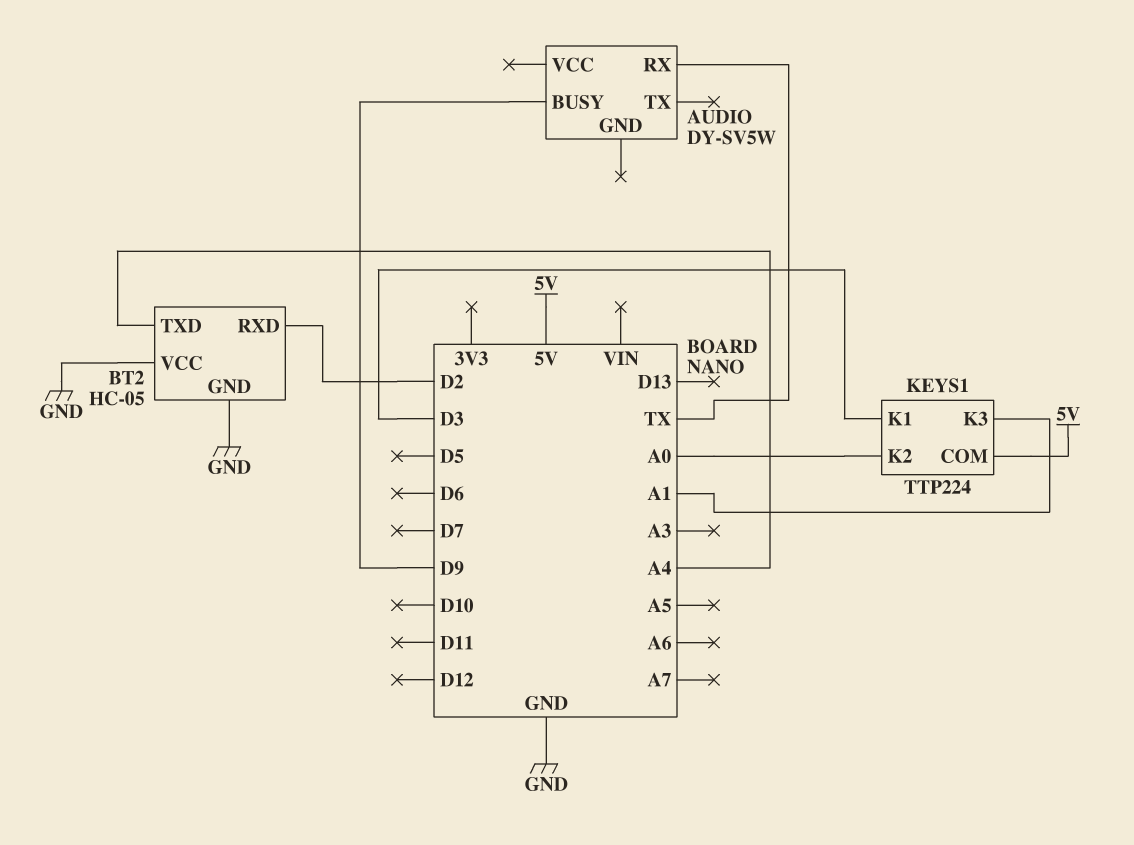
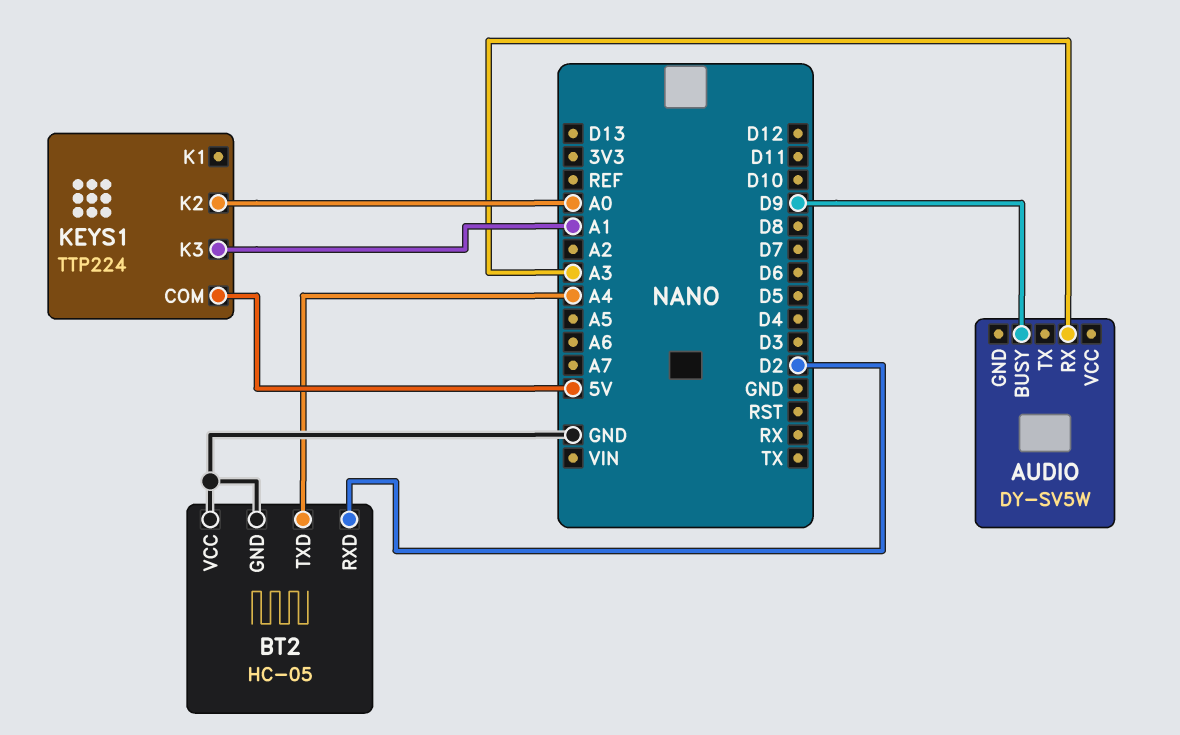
AUDIO pin RX: TX -> A3
KEYS1 pin K1: D3 -> none

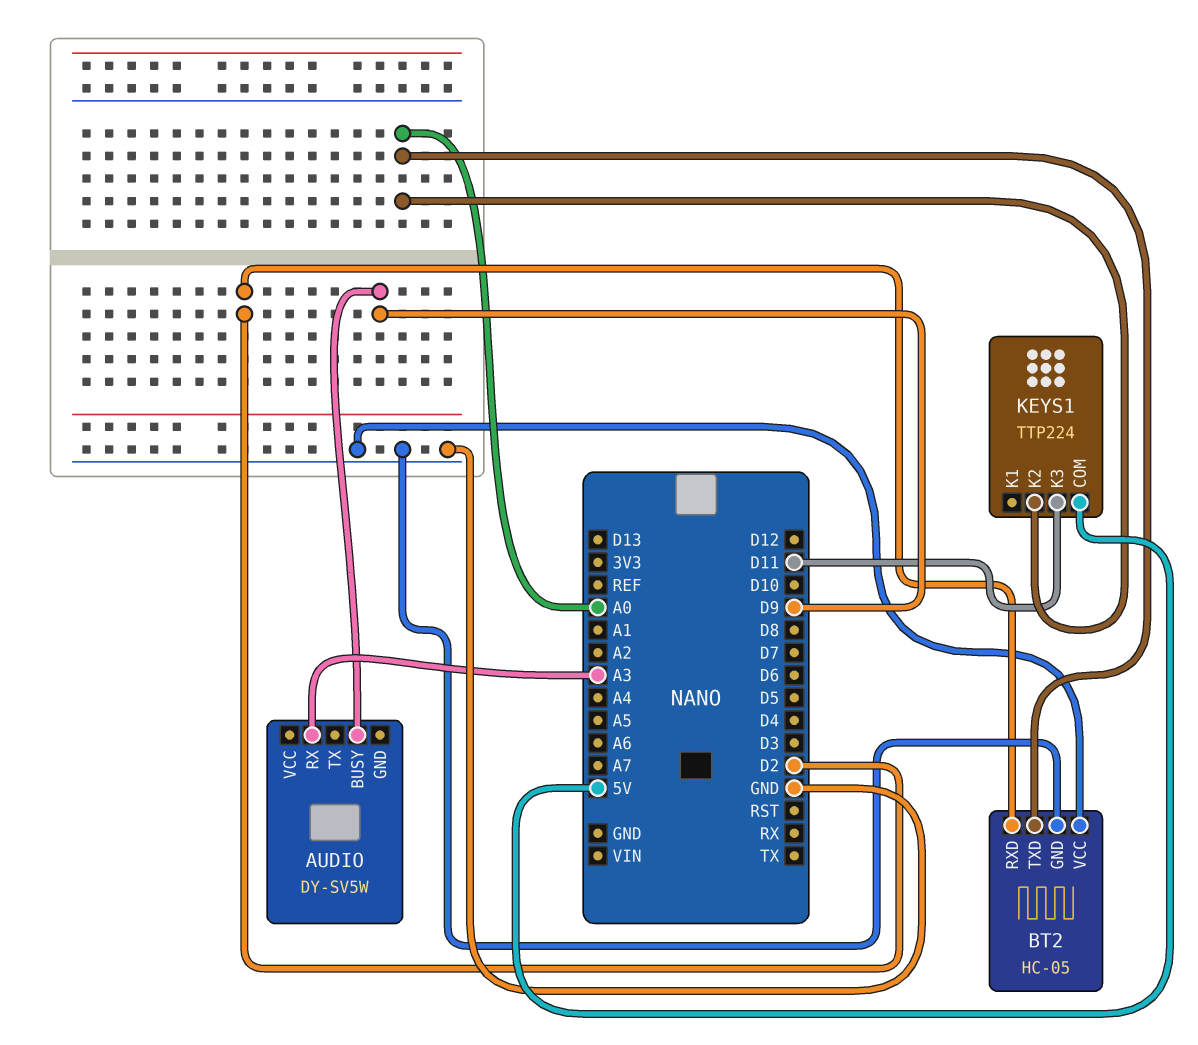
BT2 pin TXD: A4 -> A0
KEYS1 pin K3: A1 -> D11

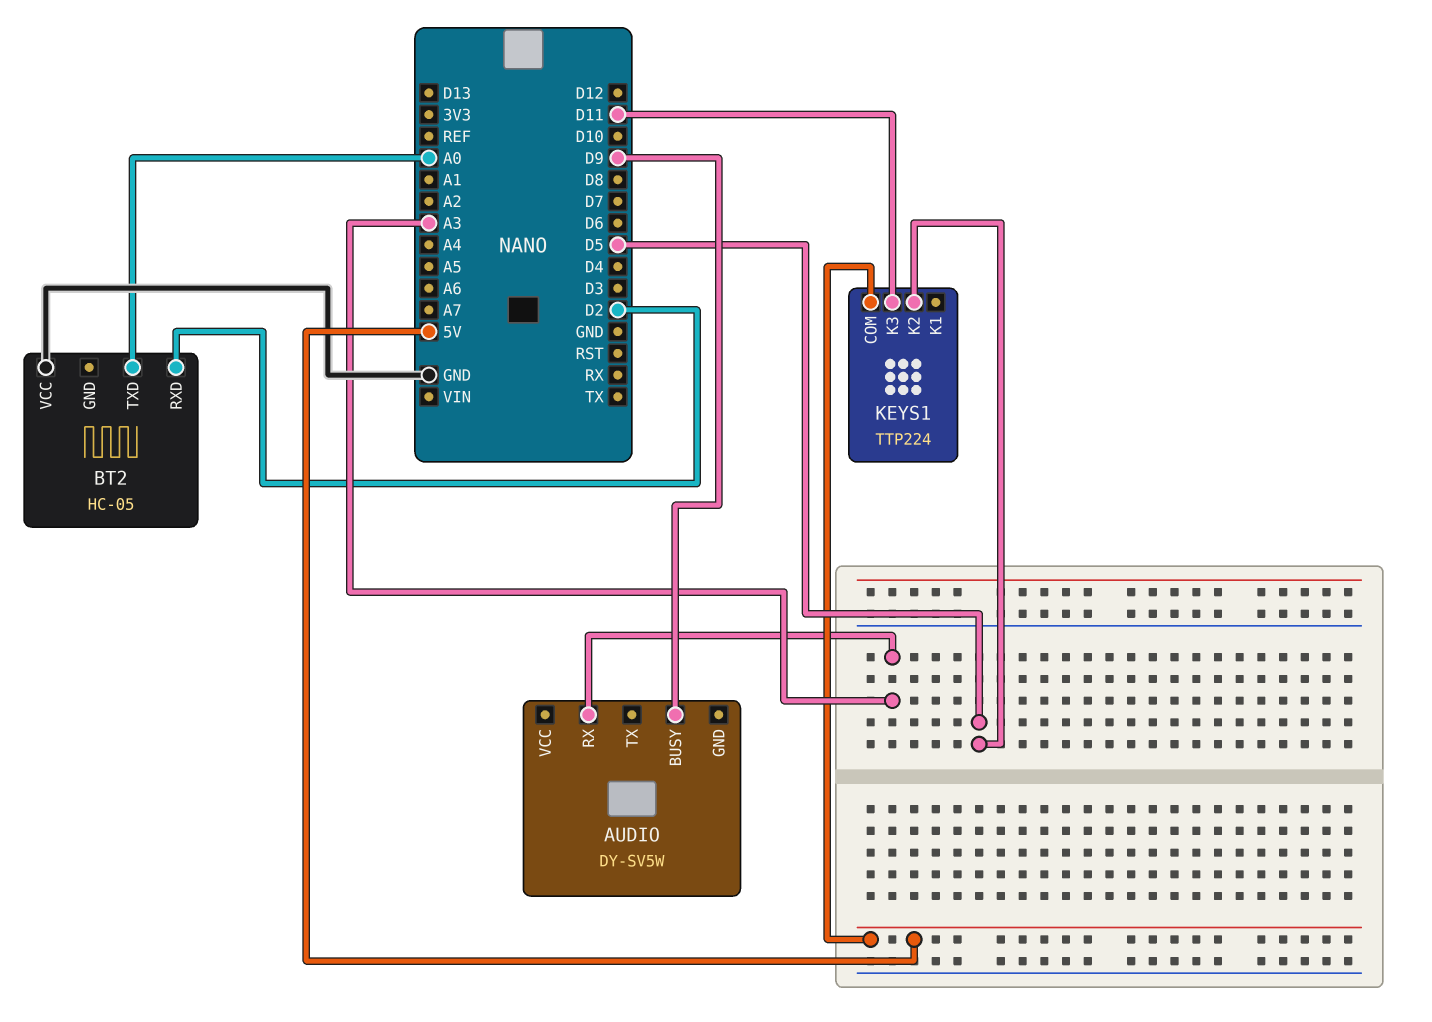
BT2 pin GND: GND -> none
KEYS1 pin K2: A0 -> D5

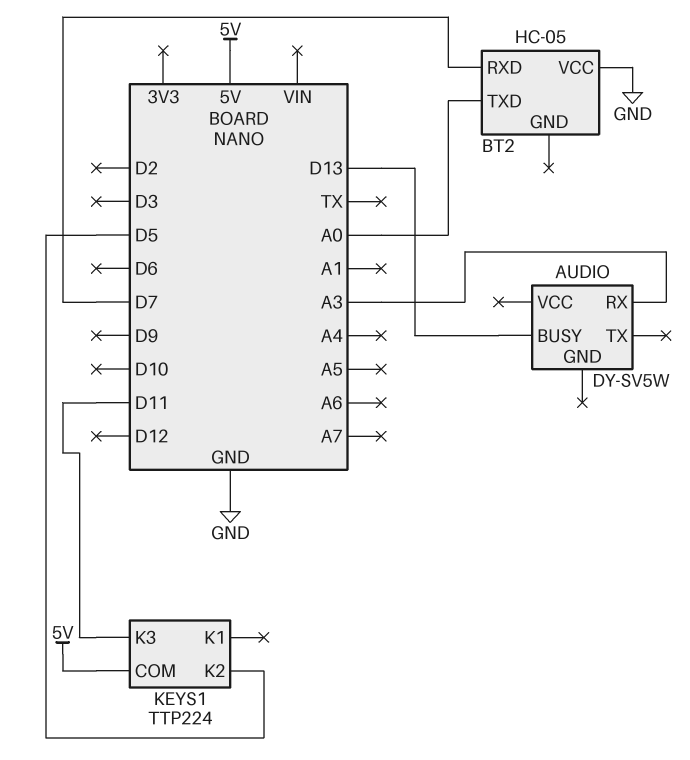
AUDIO pin BUSY: D9 -> D13
BT2 pin RXD: D2 -> D7

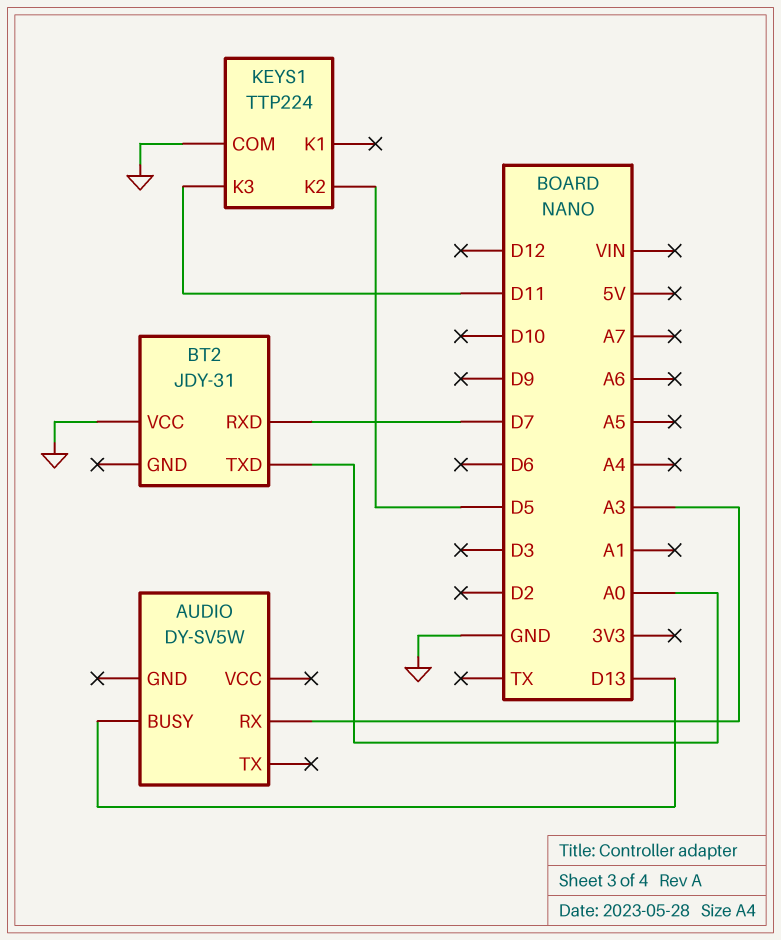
BT2: HC-05 -> JDY-31
KEYS1 pin COM: 5V -> GND

